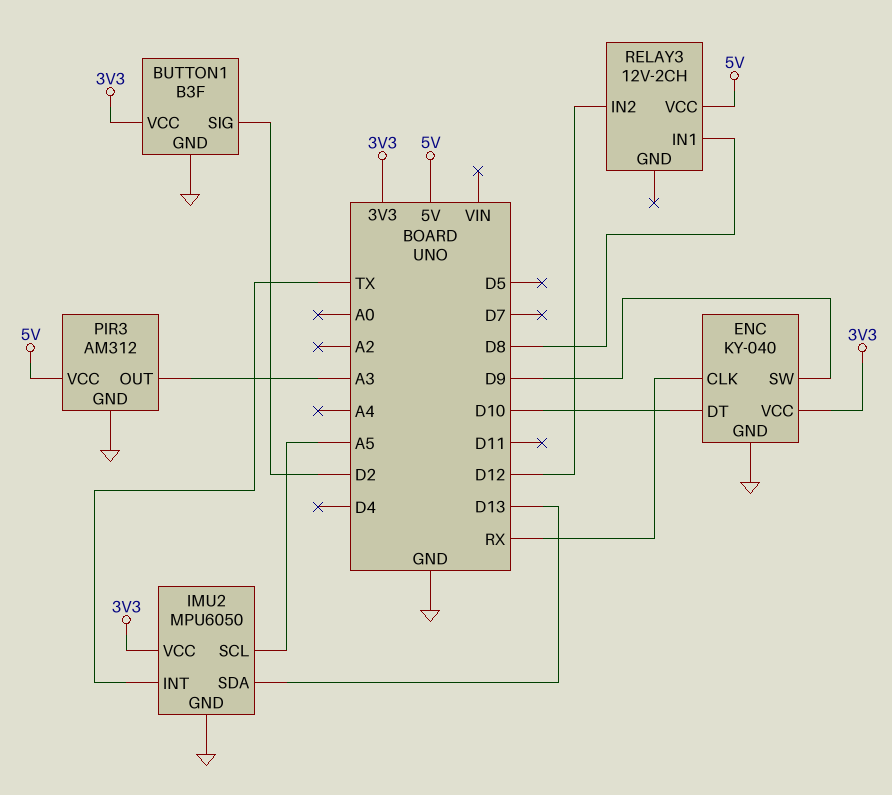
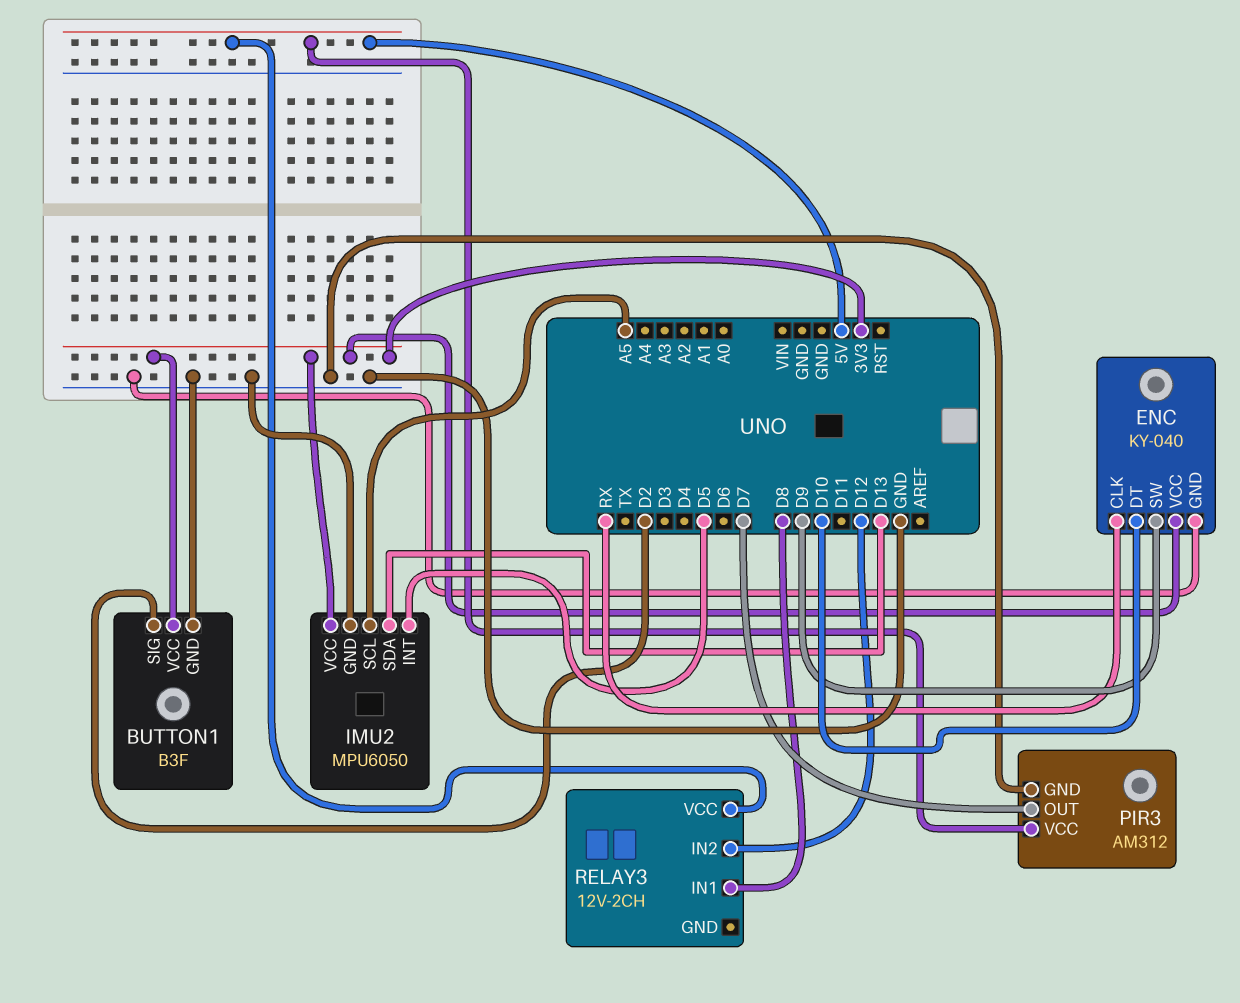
IMU2 pin INT: TX -> D5
PIR3 pin OUT: A3 -> D7

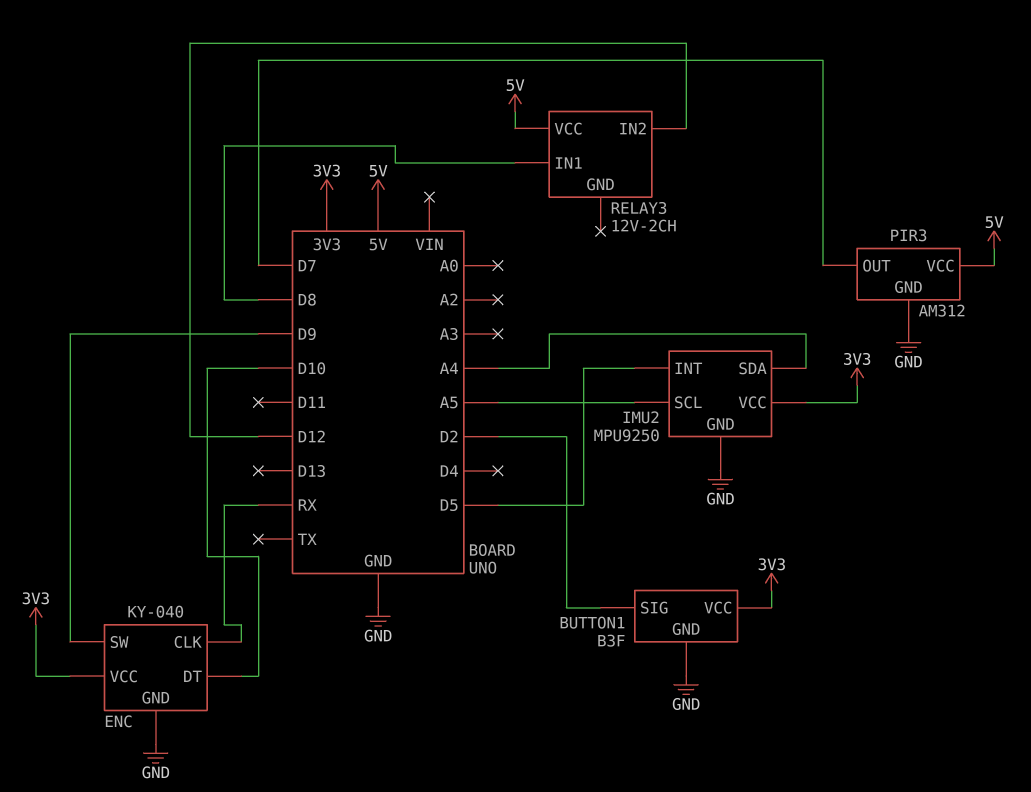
IMU2: MPU6050 -> MPU9250
IMU2 pin SDA: D13 -> A4

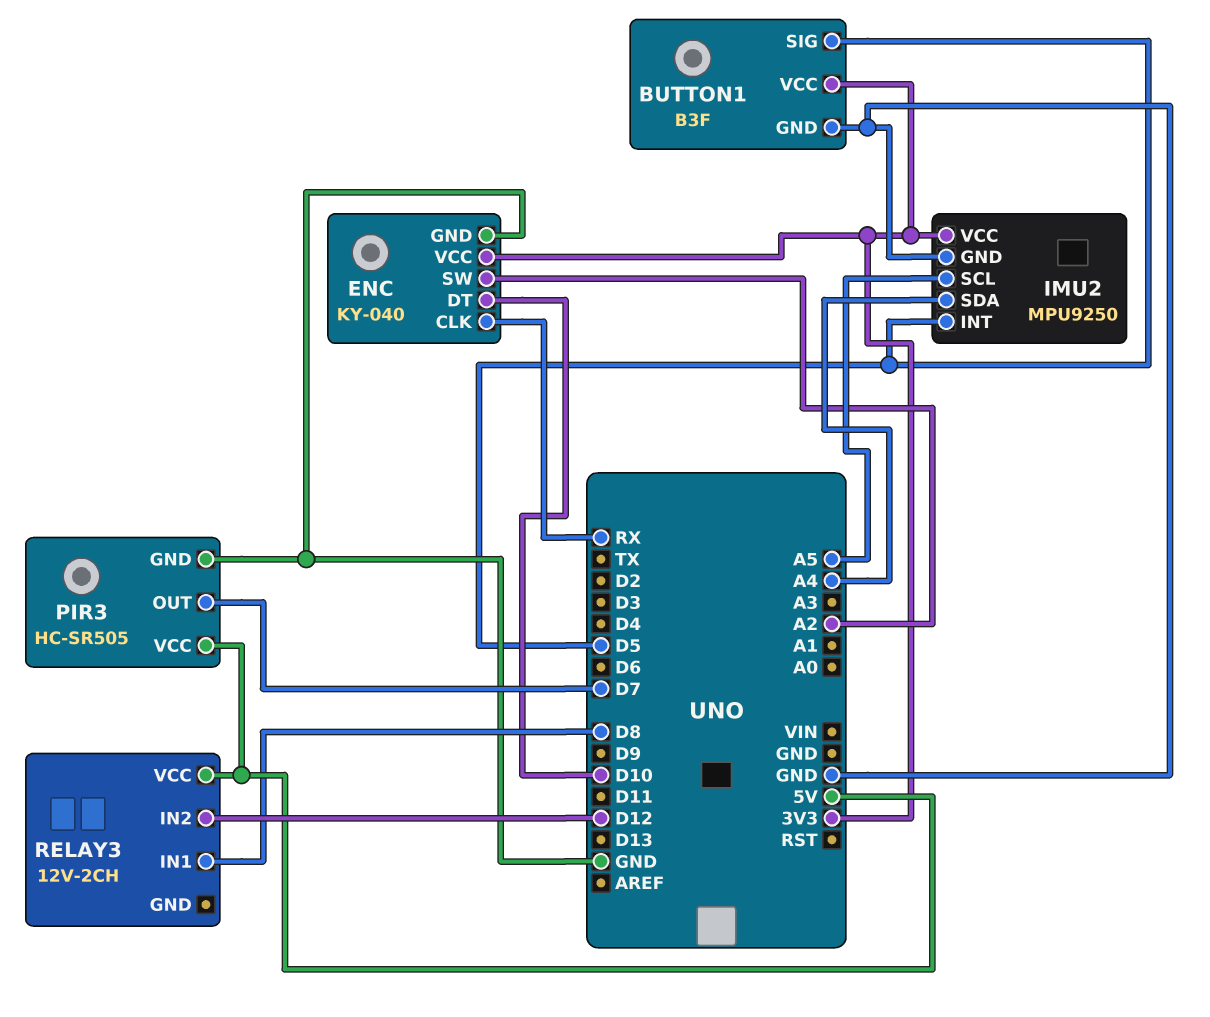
BUTTON1 pin SIG: D2 -> D5
ENC pin SW: D9 -> A2
PIR3: AM312 -> HC-SR505

